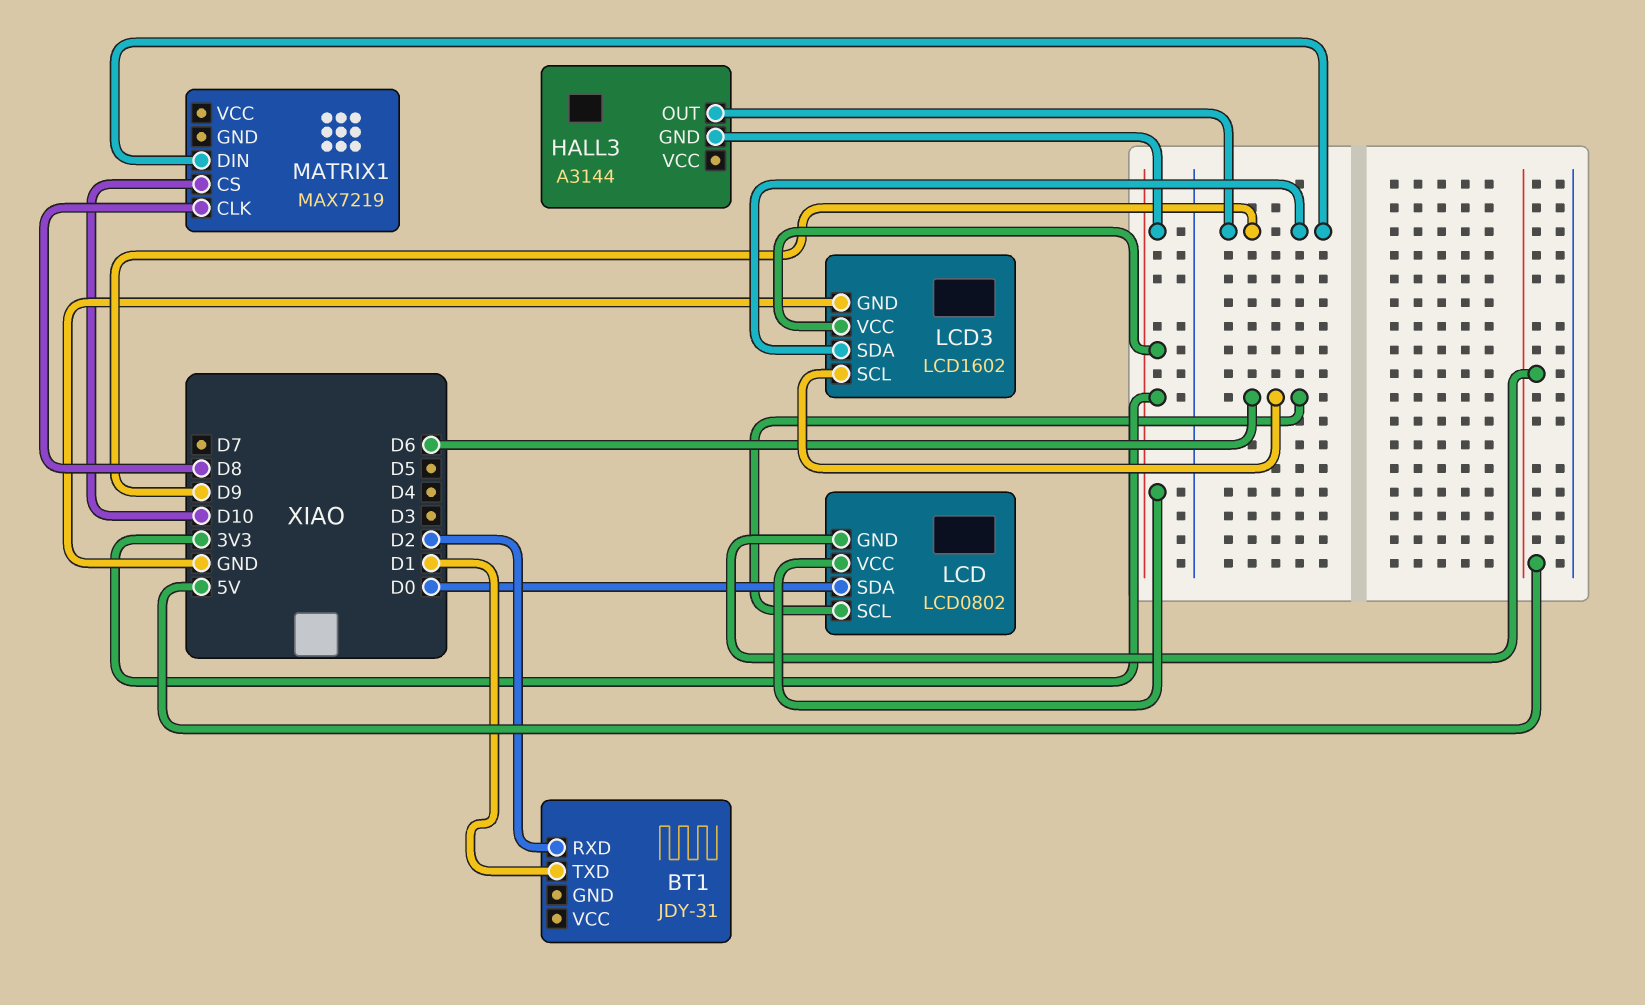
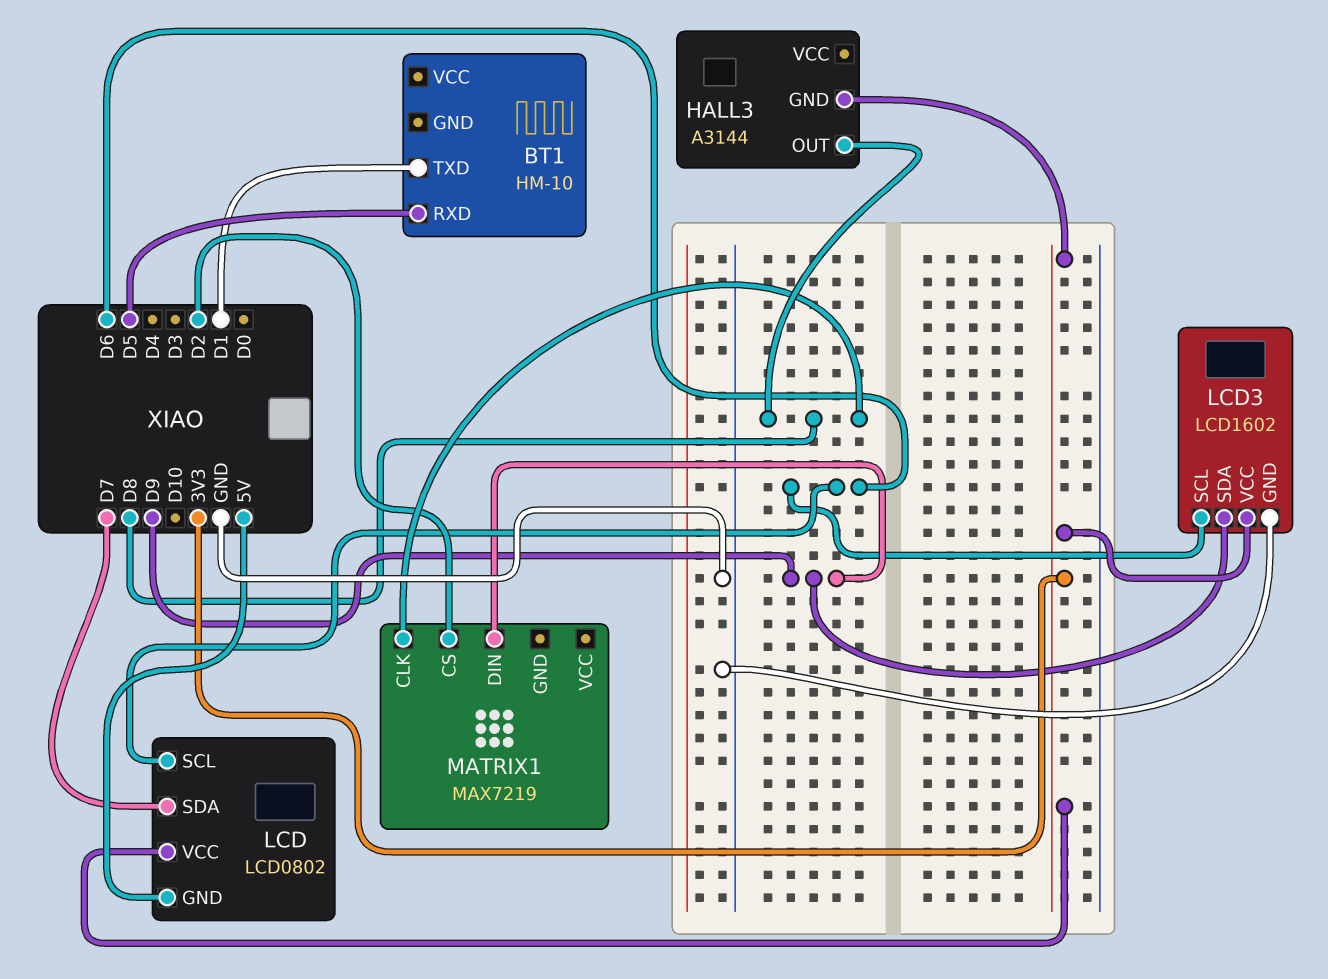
BT1: JDY-31 -> HM-10
BT1 pin RXD: D2 -> D5
HALL3 pin OUT: D9 -> D8
LCD pin SDA: D0 -> D7
MATRIX1 pin CS: D10 -> D2

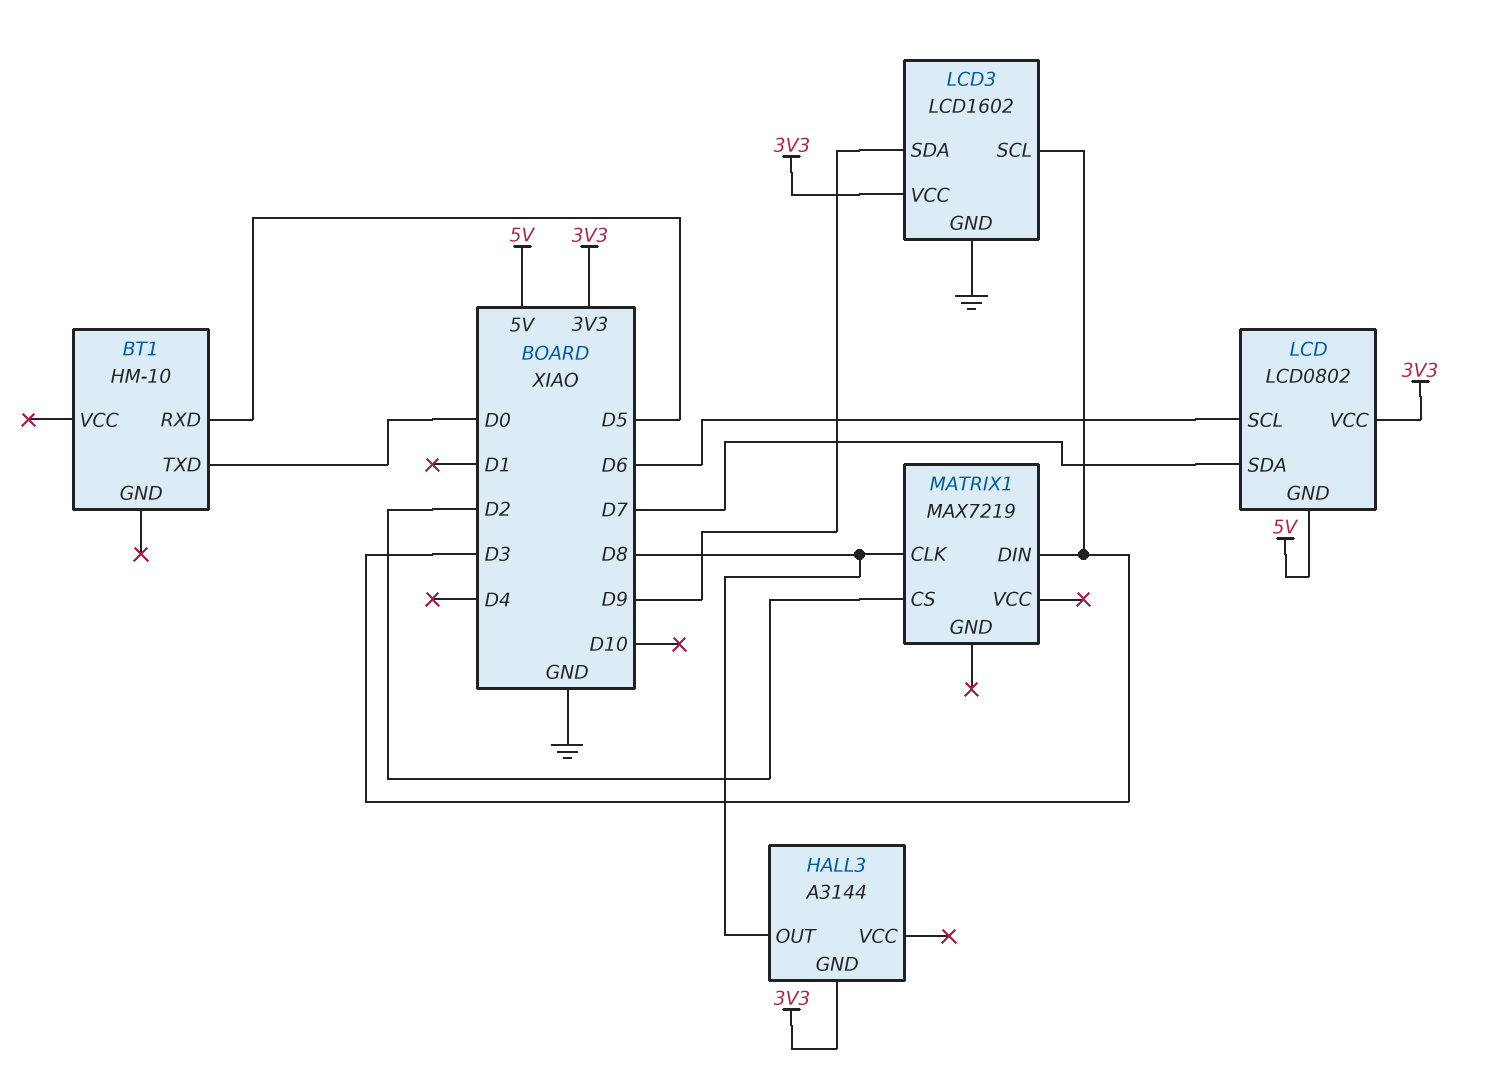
BT1 pin TXD: D1 -> D0
LCD3 pin SCL: D6 -> D3
MATRIX1 pin DIN: D9 -> D3

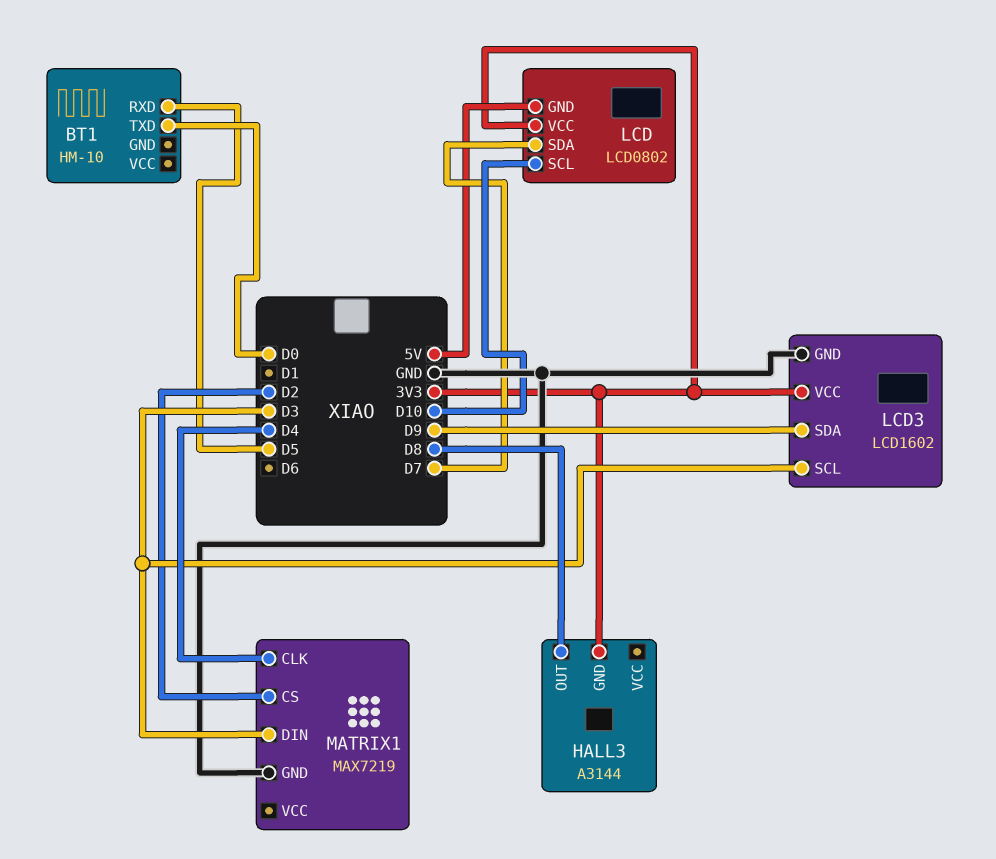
LCD pin SCL: D6 -> D10
MATRIX1 pin CLK: D8 -> D4
MATRIX1 pin GND: none -> GND

